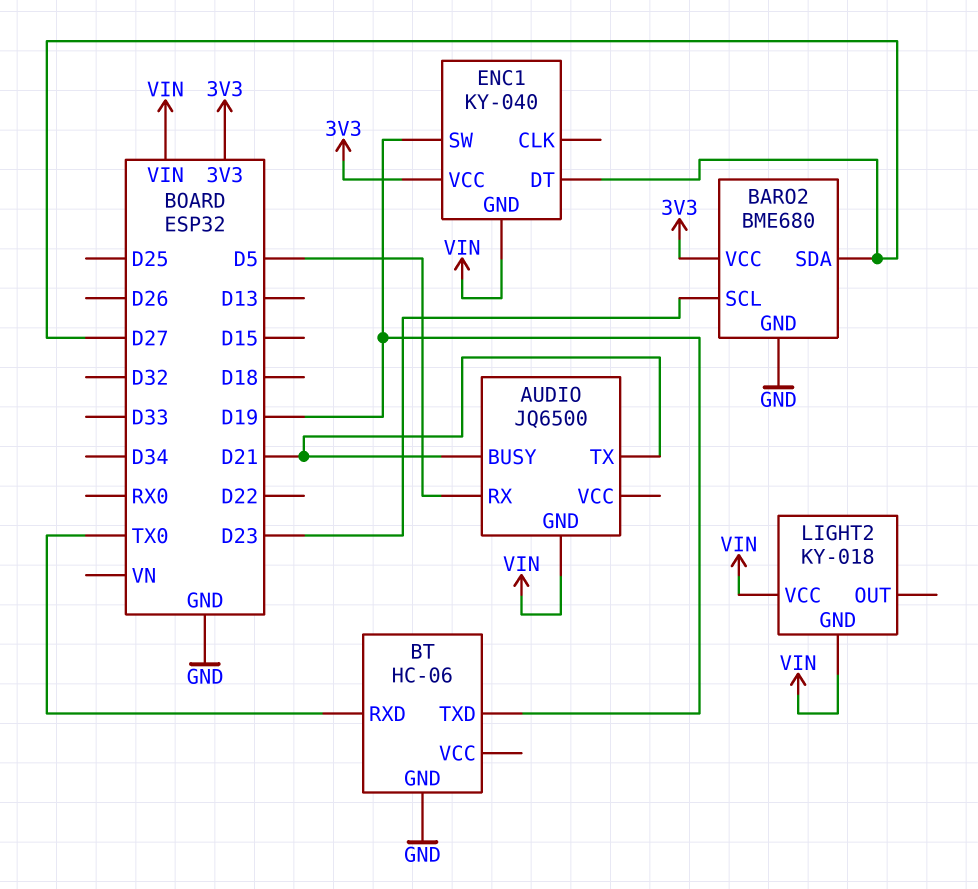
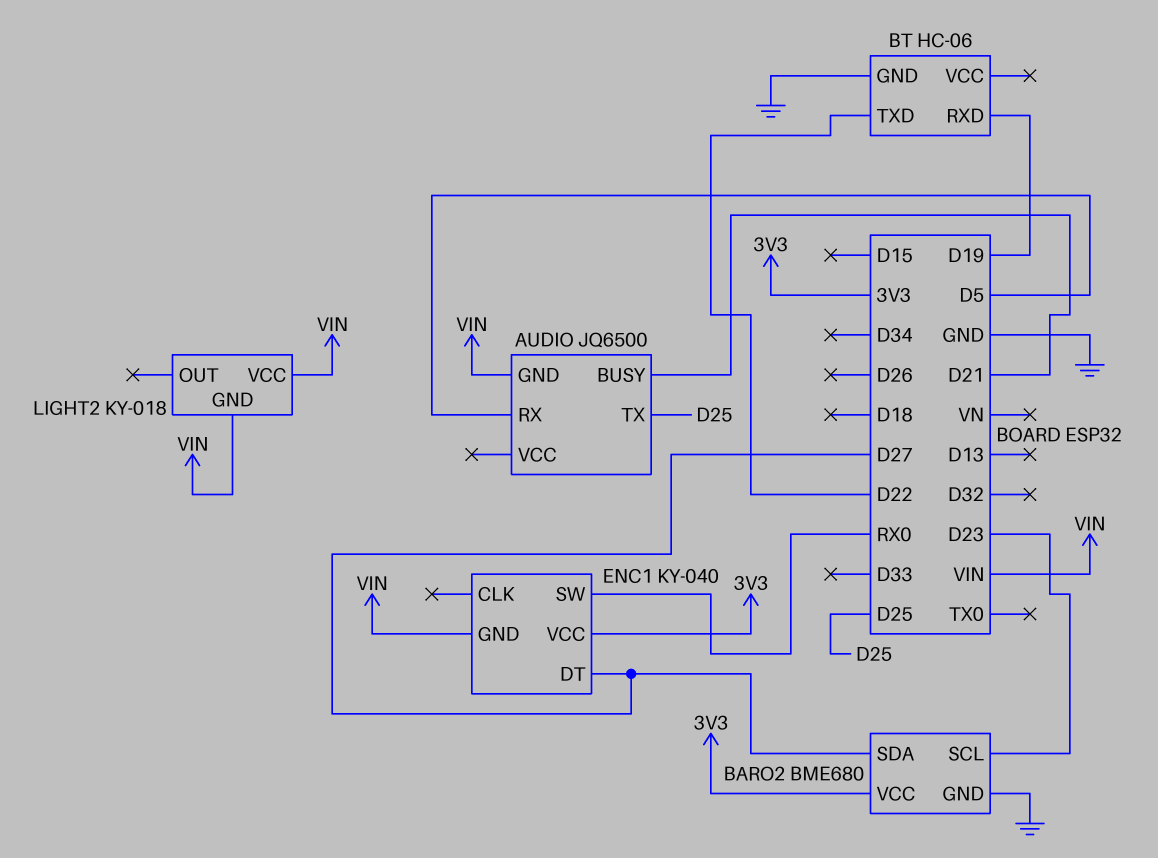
AUDIO pin TX: D21 -> D25
BT pin RXD: TX0 -> D19
BT pin TXD: D19 -> D22
ENC1 pin SW: D19 -> RX0

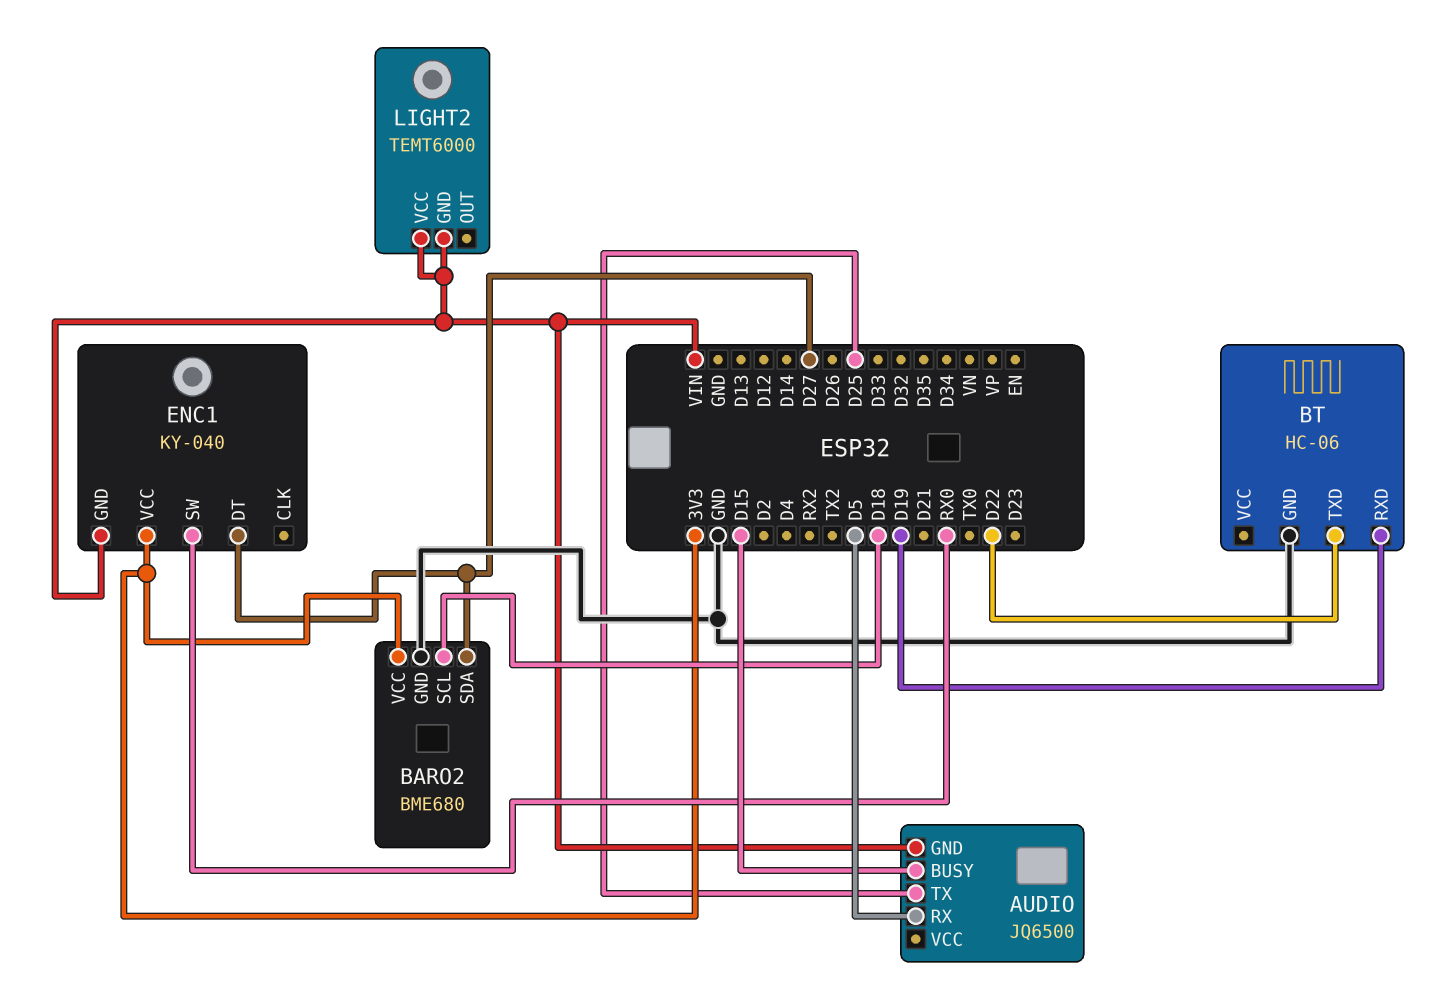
AUDIO pin BUSY: D21 -> D15
BARO2 pin SCL: D23 -> D18
LIGHT2: KY-018 -> TEMT6000

